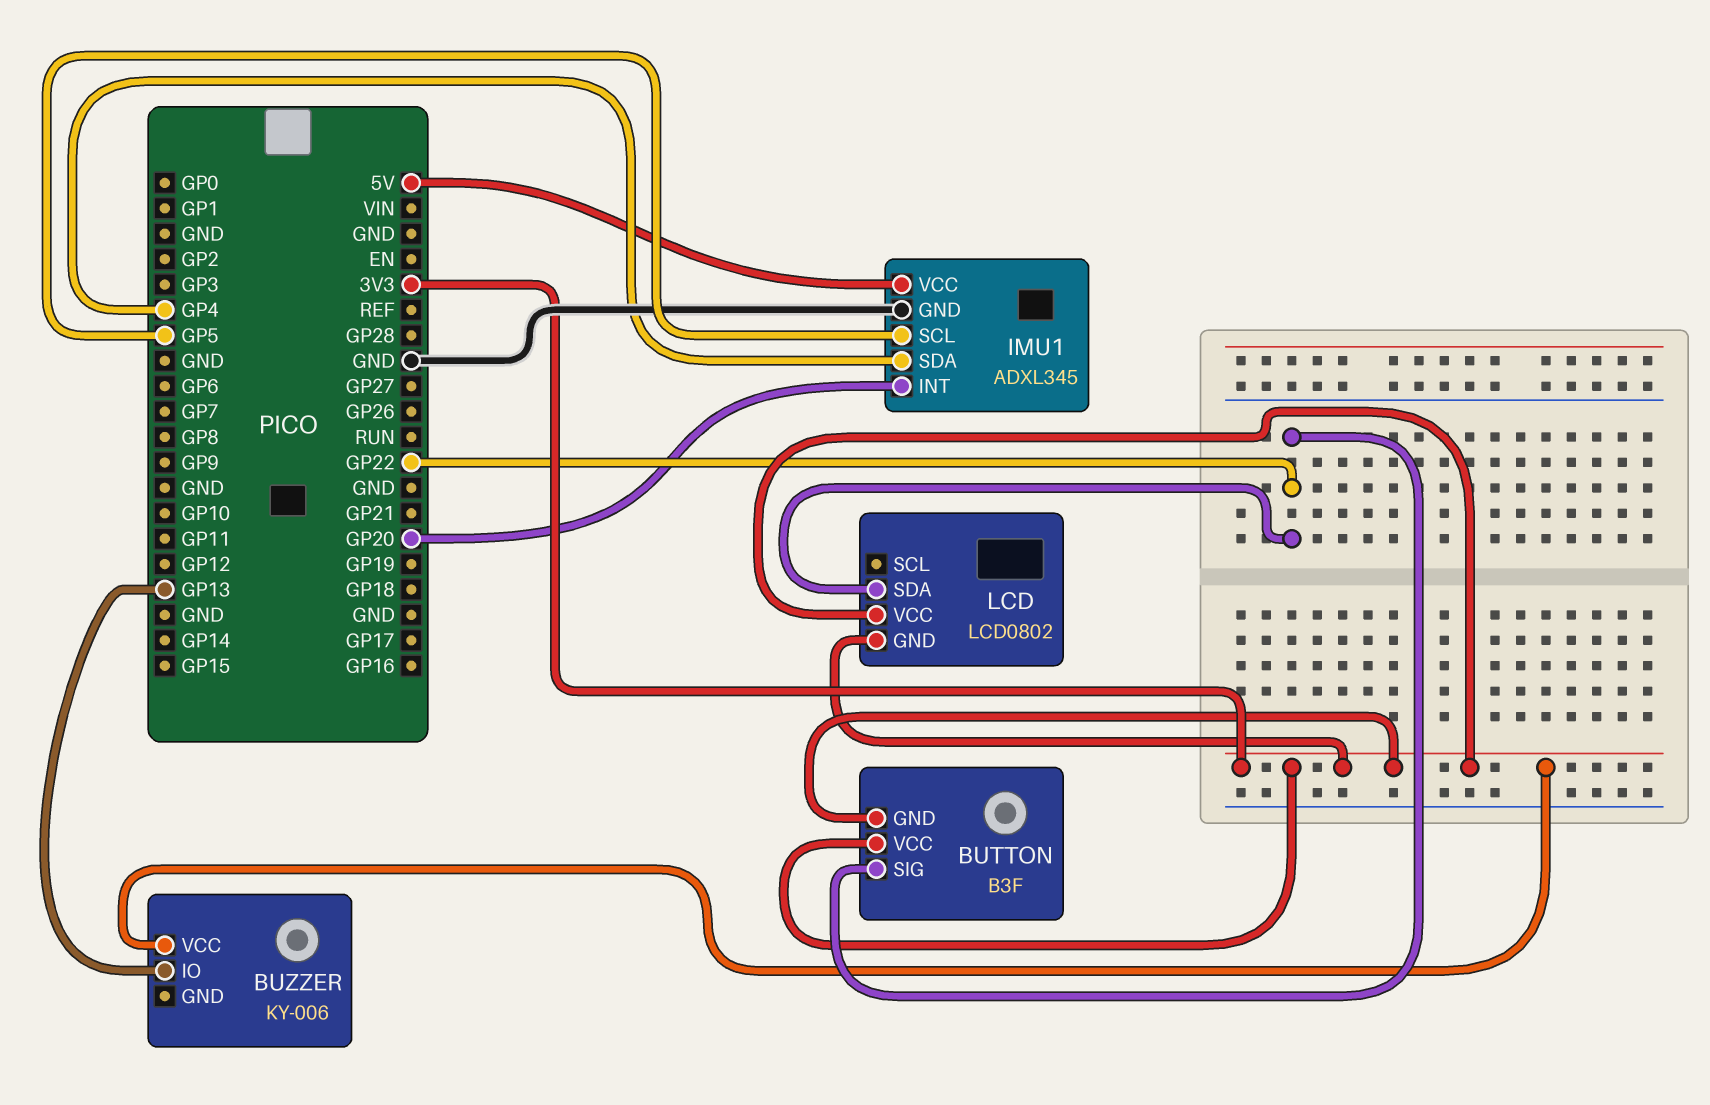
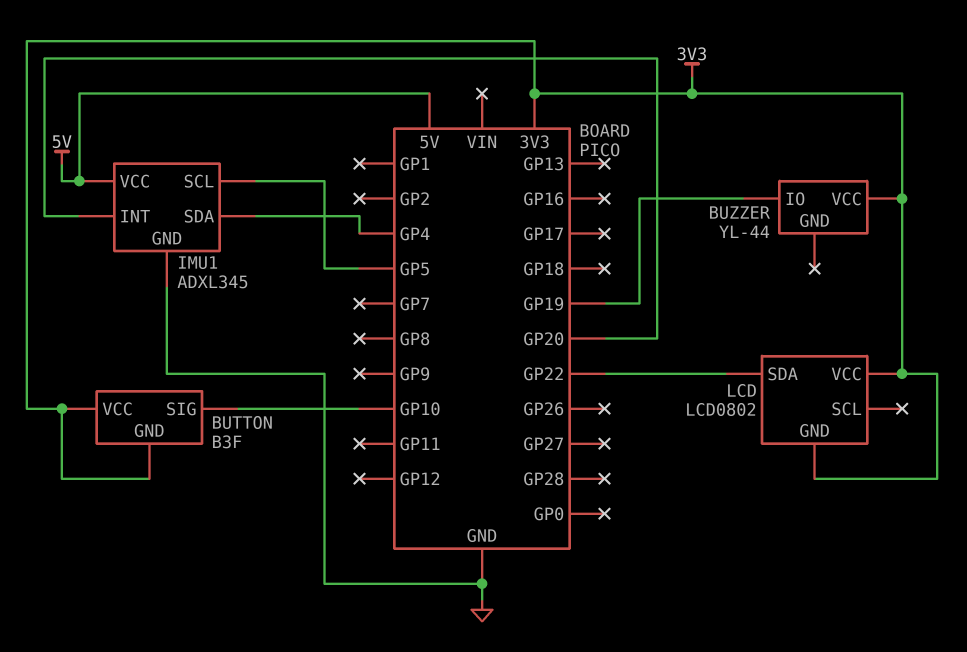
BUTTON pin SIG: GP22 -> GP10
BUZZER: KY-006 -> YL-44
BUZZER pin IO: GP13 -> GP19

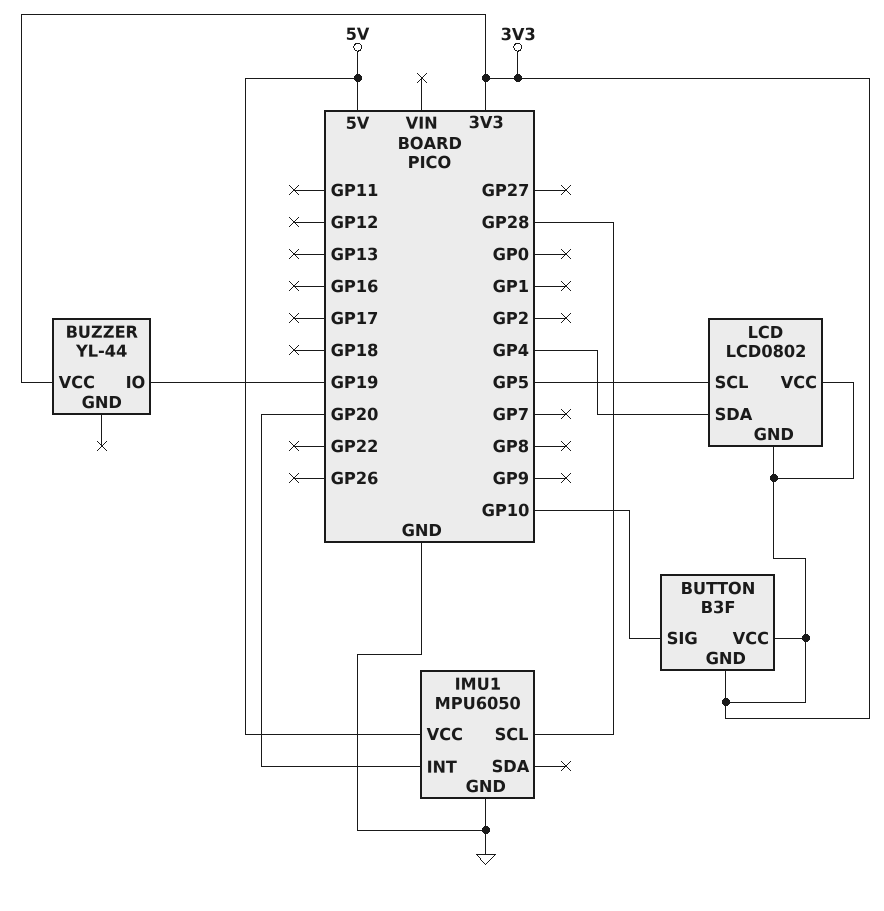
IMU1: ADXL345 -> MPU6050
IMU1 pin SCL: GP5 -> GP28
IMU1 pin SDA: GP4 -> none
LCD pin SCL: none -> GP5
LCD pin SDA: GP22 -> GP4

